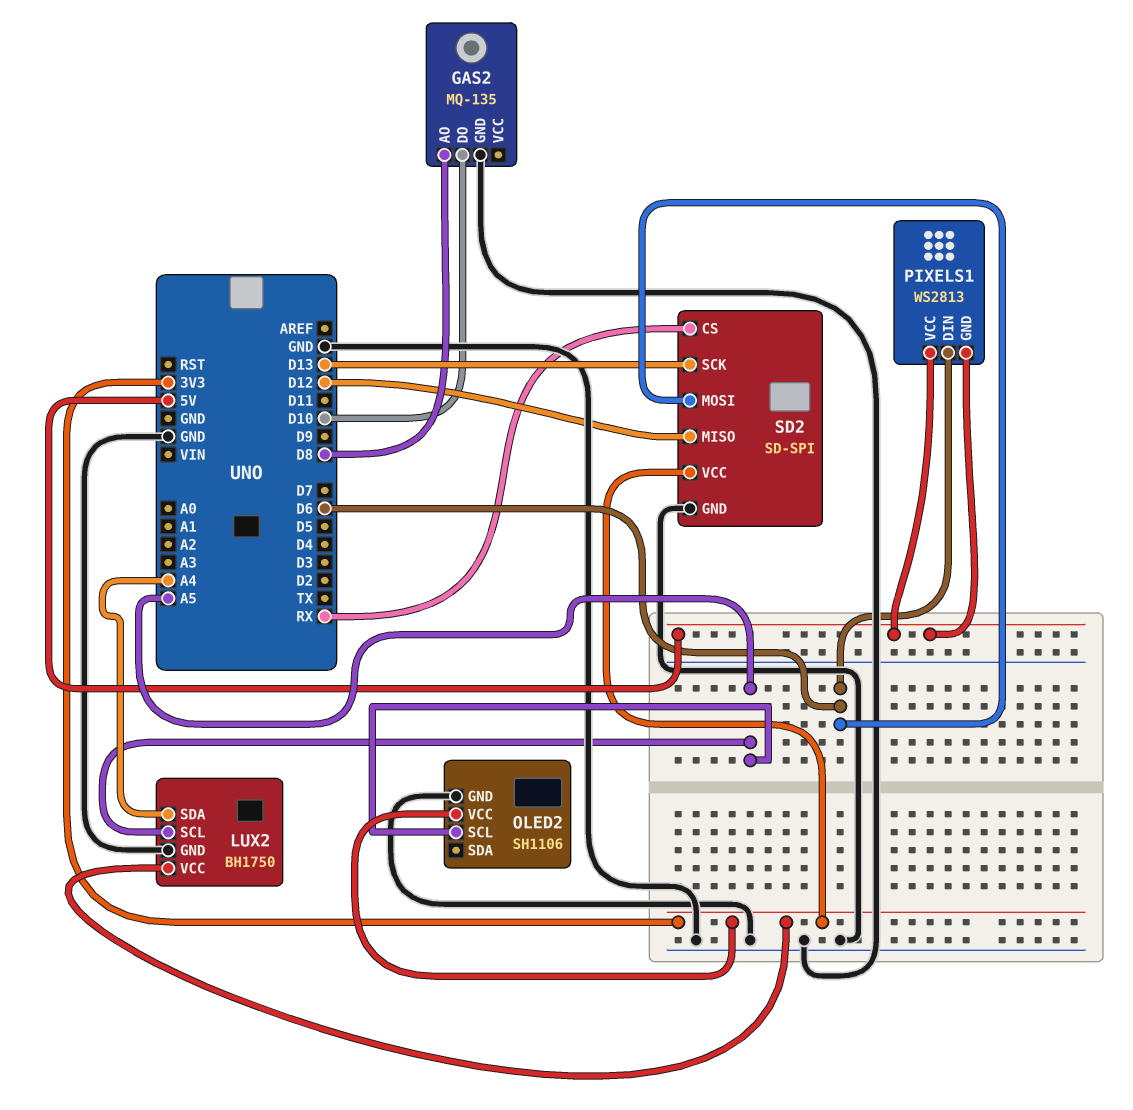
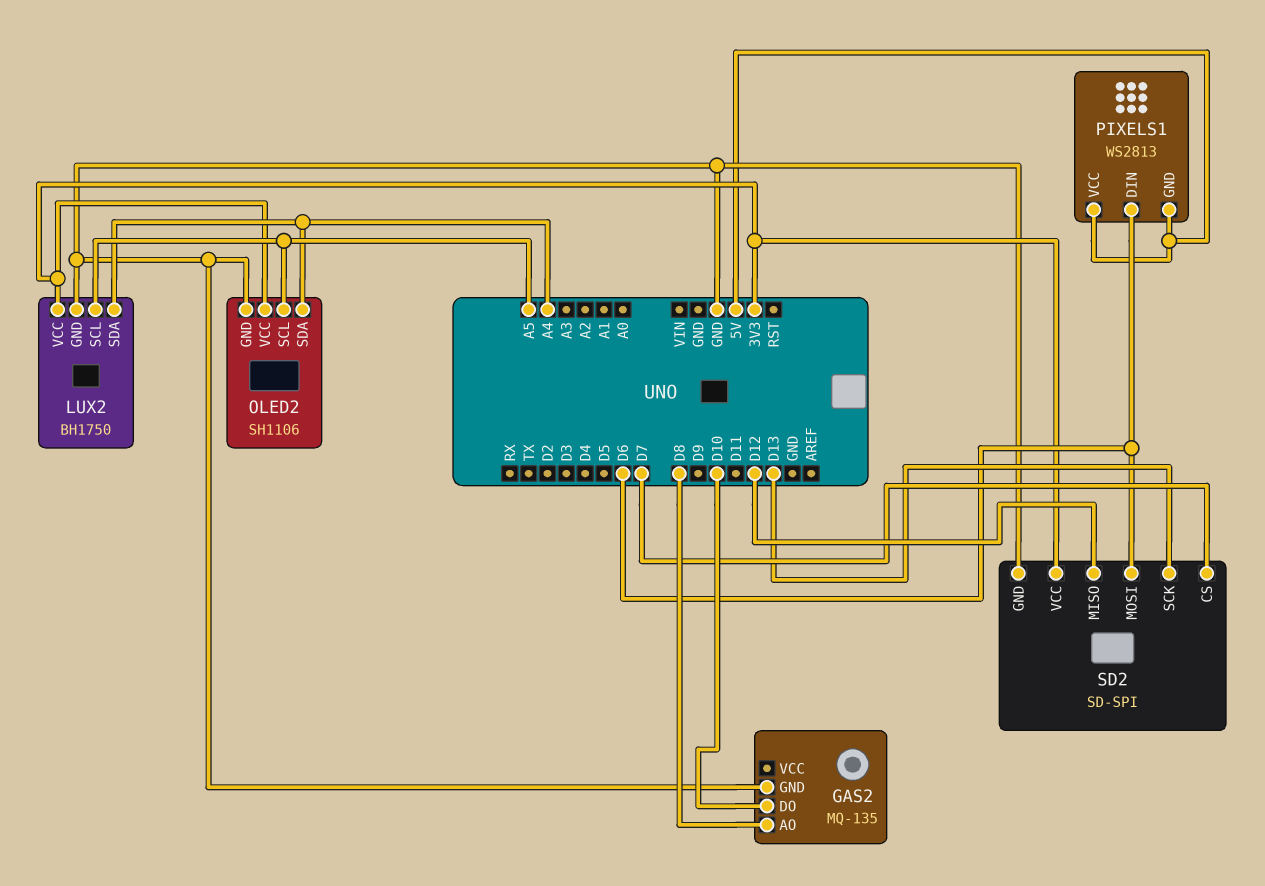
OLED2 pin SDA: none -> A4
SD2 pin CS: RX -> D7

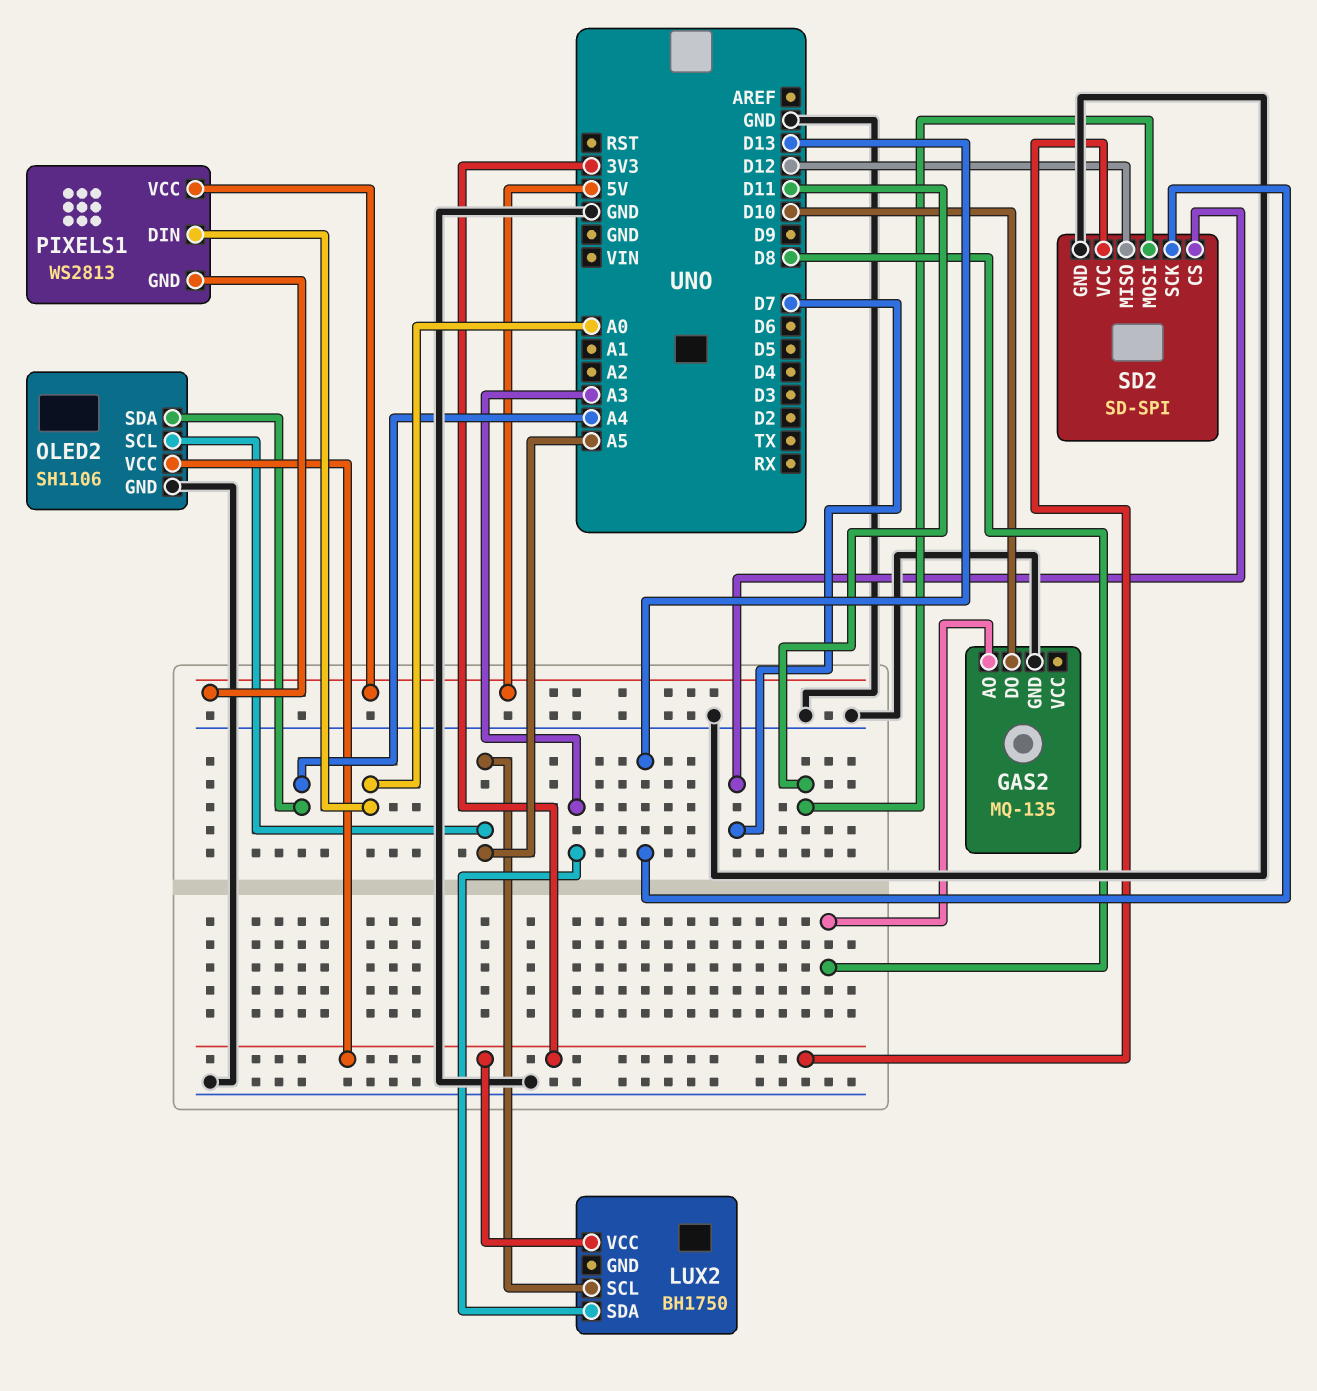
LUX2 pin GND: GND -> none
LUX2 pin SDA: A4 -> A3
PIXELS1 pin DIN: D6 -> A0
SD2 pin MOSI: D6 -> D11

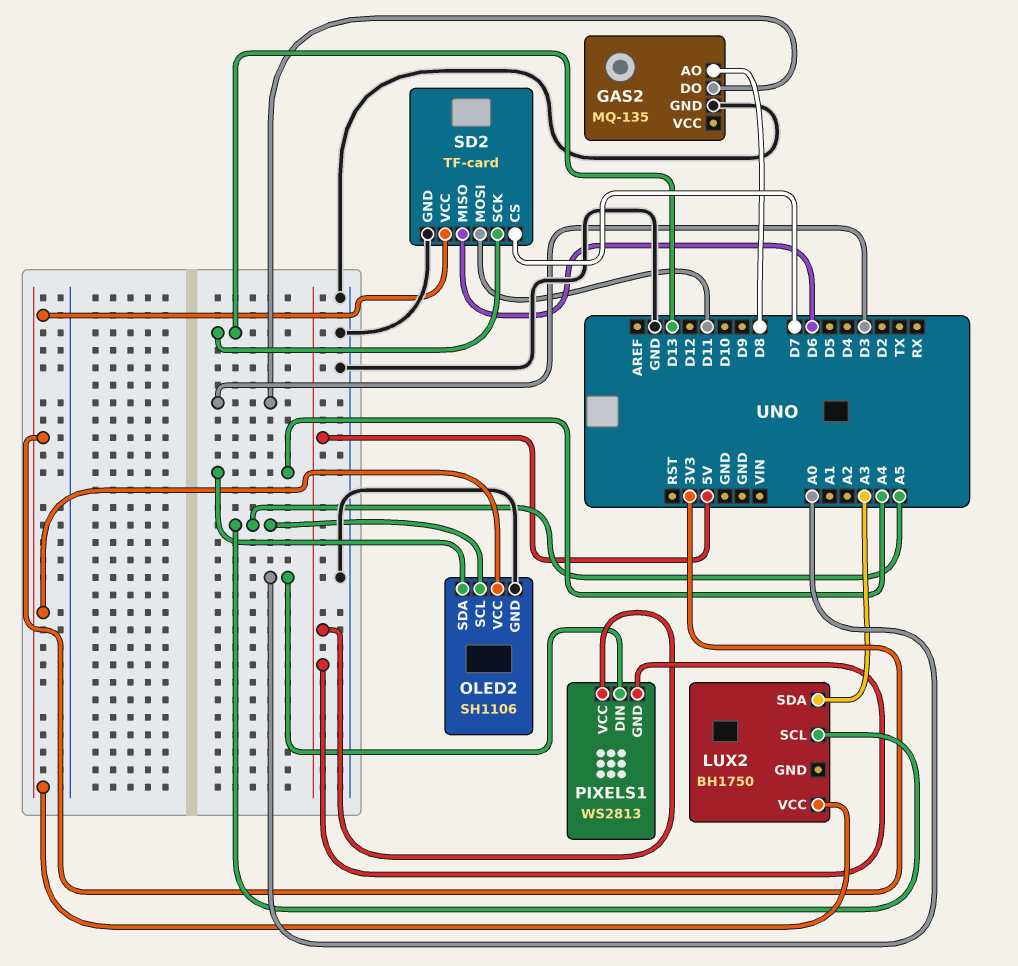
GAS2 pin DO: D10 -> D3
SD2: SD-SPI -> TF-card
SD2 pin MISO: D12 -> D6

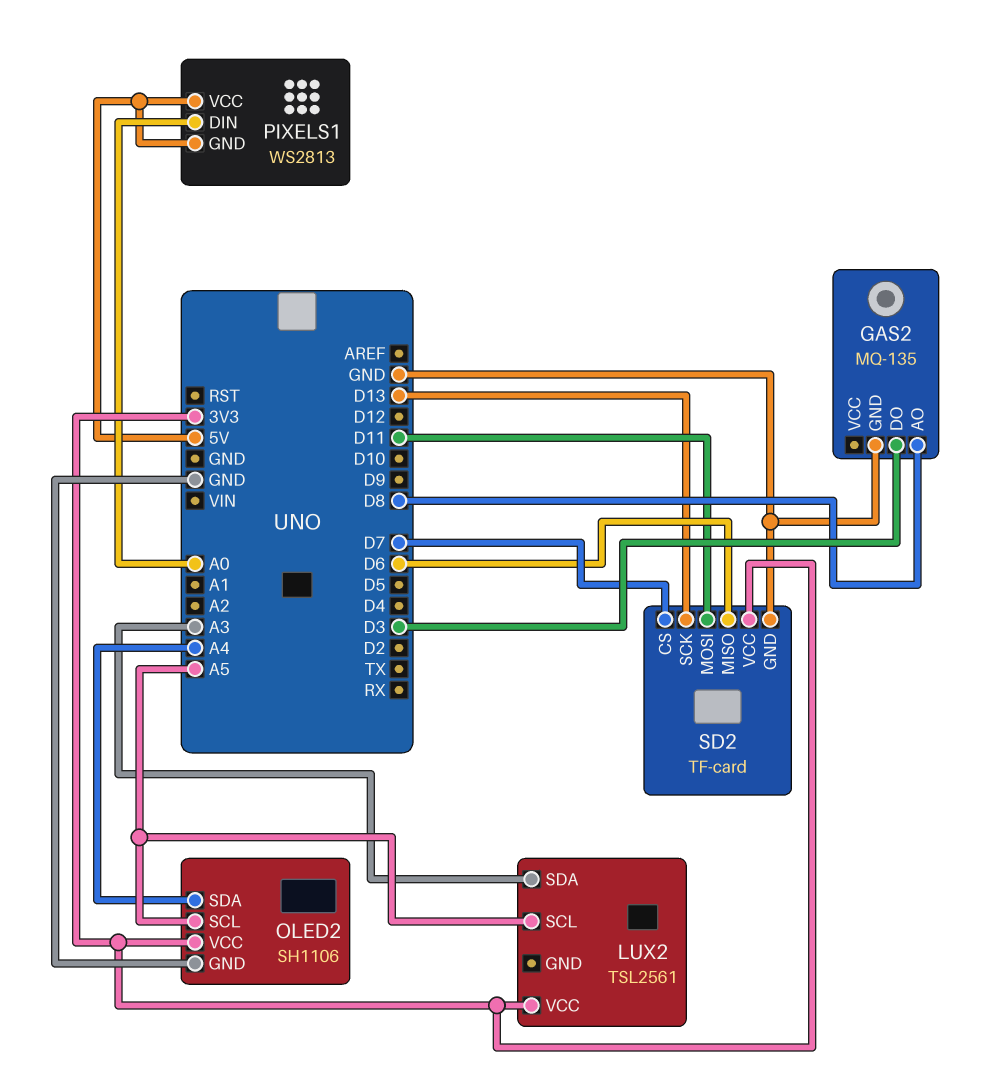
LUX2: BH1750 -> TSL2561

